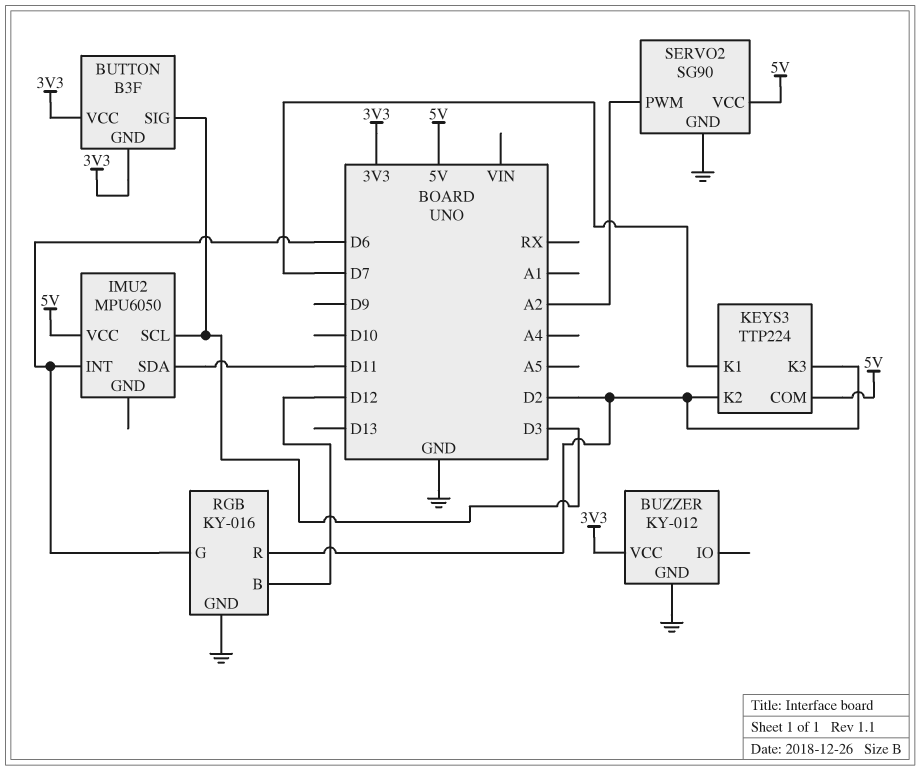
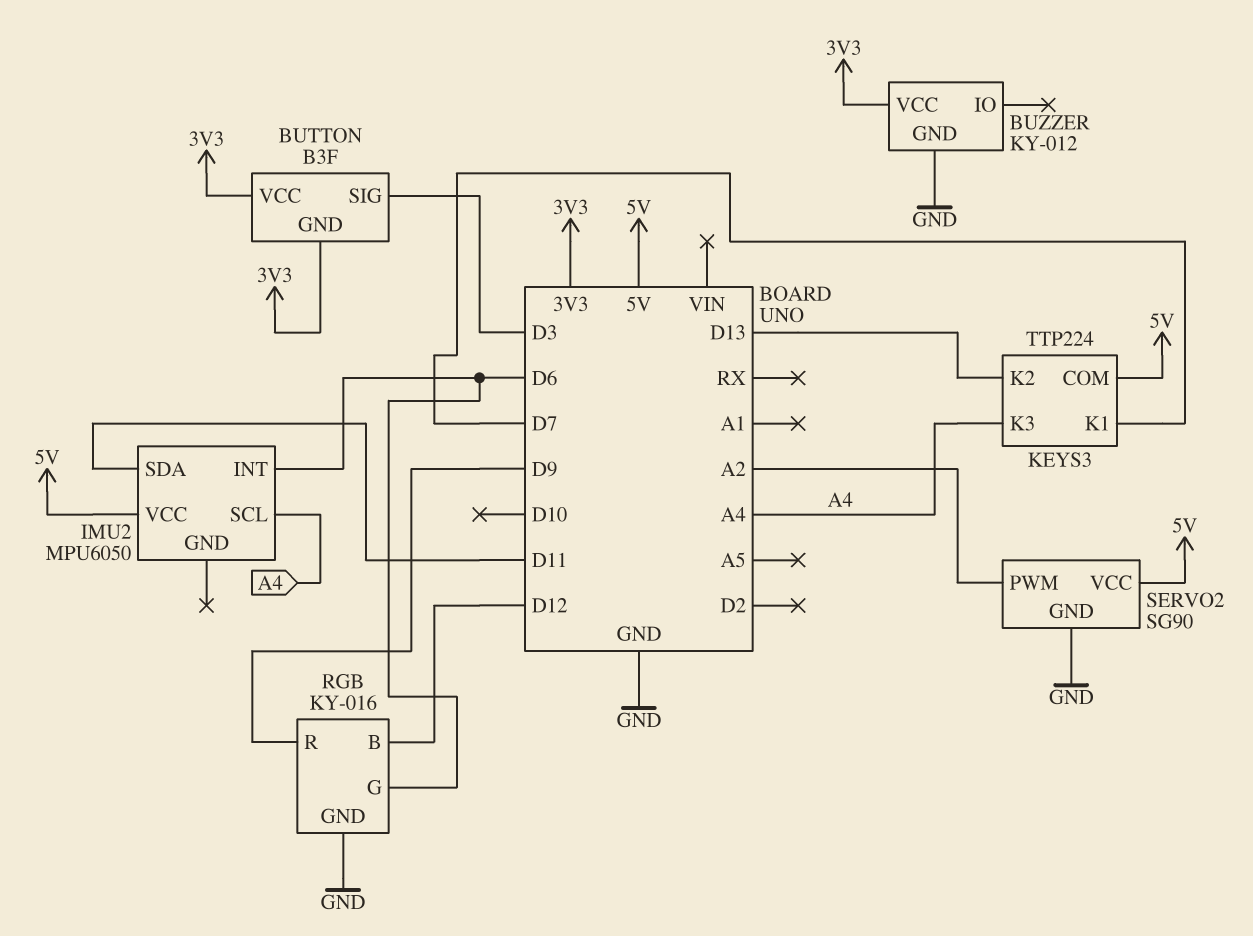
IMU2 pin SCL: D3 -> A4
KEYS3 pin K2: D2 -> D13
KEYS3 pin K3: D2 -> A4
RGB pin R: D2 -> D9

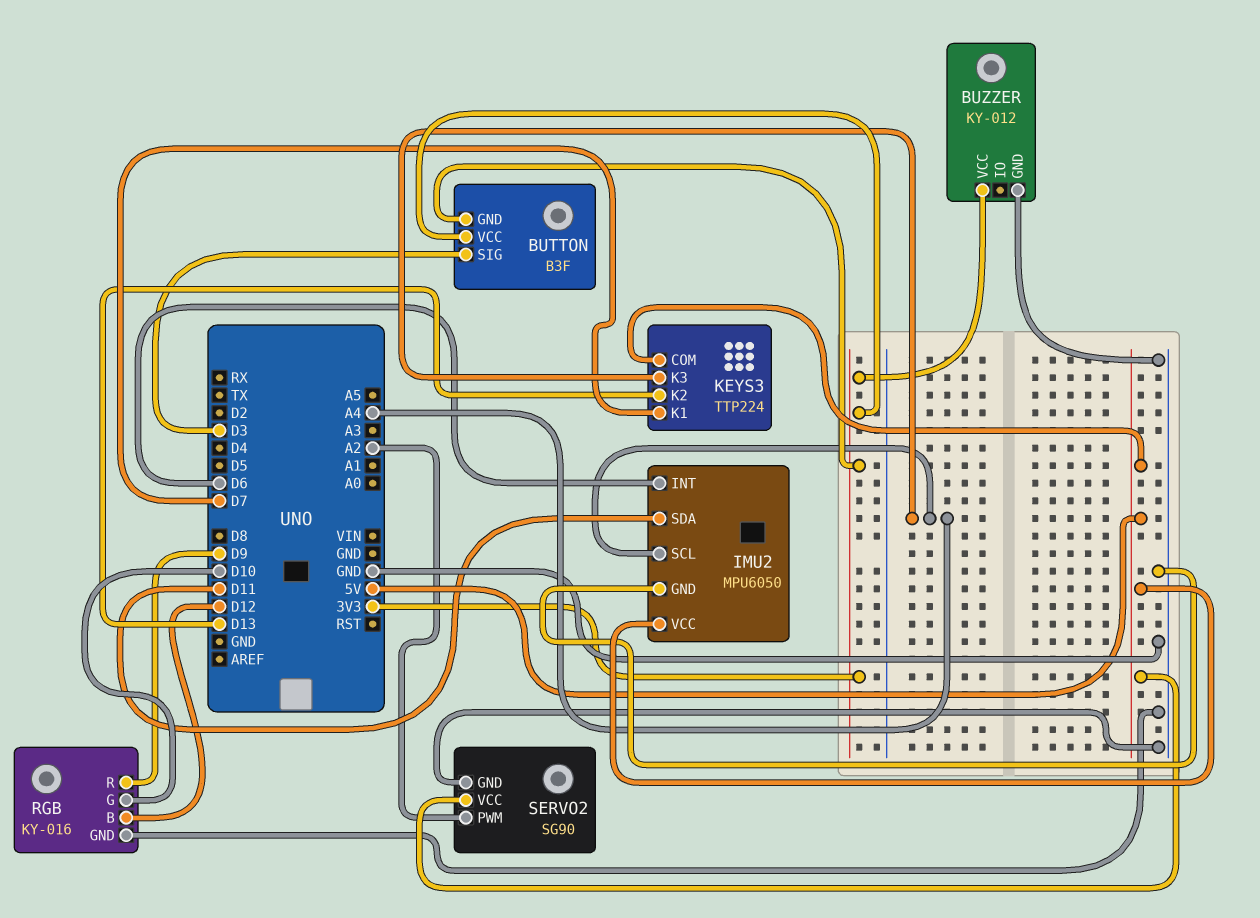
IMU2 pin GND: none -> GND
RGB pin G: D6 -> D10

